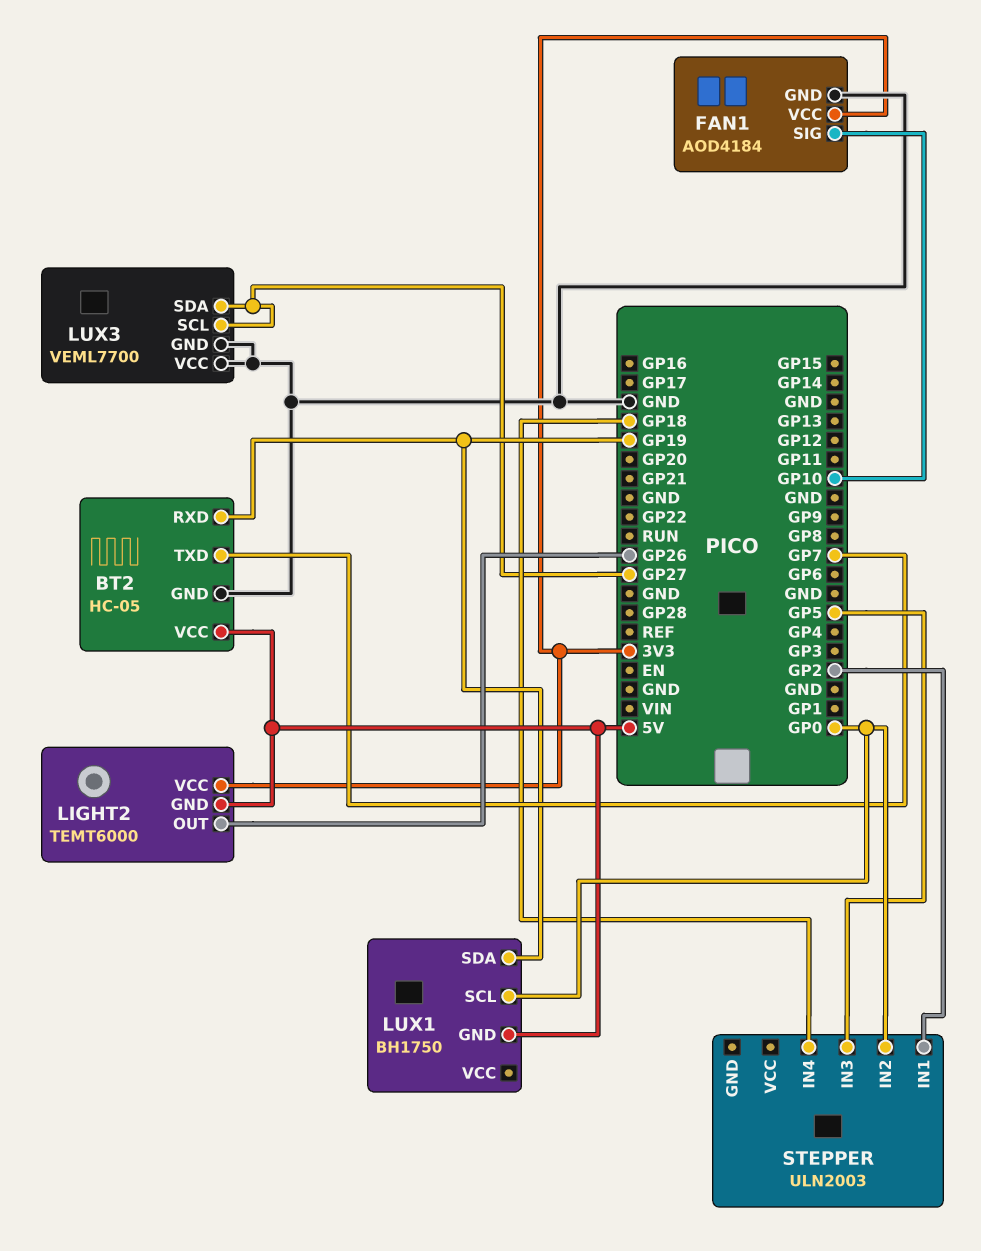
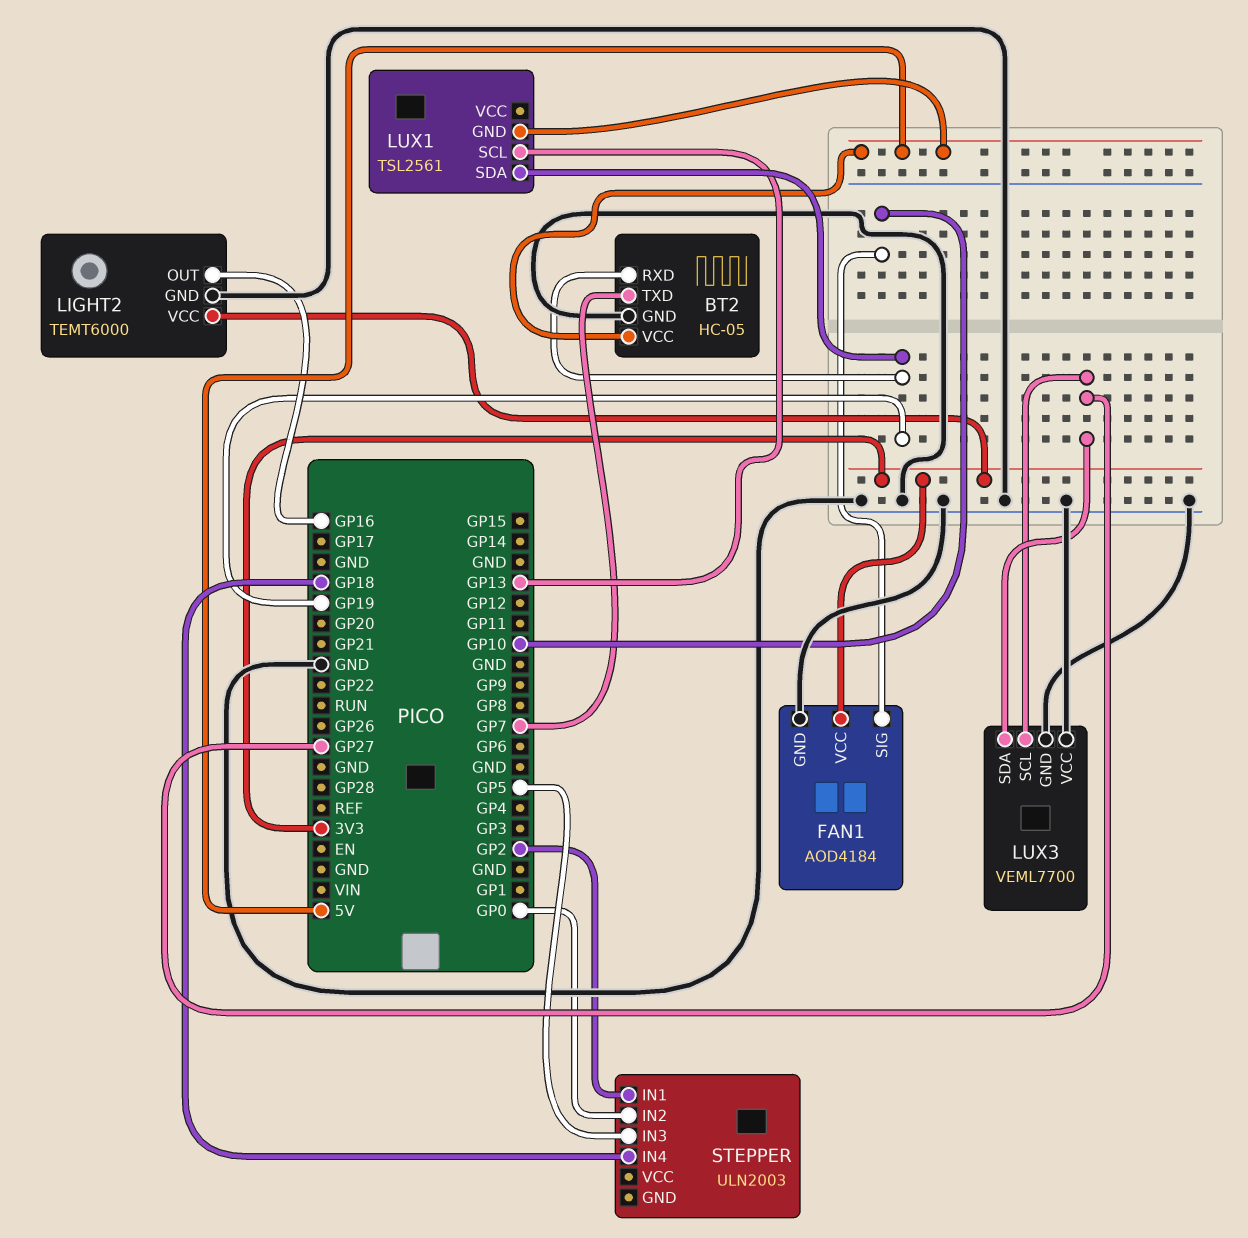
LIGHT2 pin GND: 5V -> GND
LIGHT2 pin OUT: GP26 -> GP16
LUX1: BH1750 -> TSL2561
LUX1 pin SCL: GP0 -> GP13

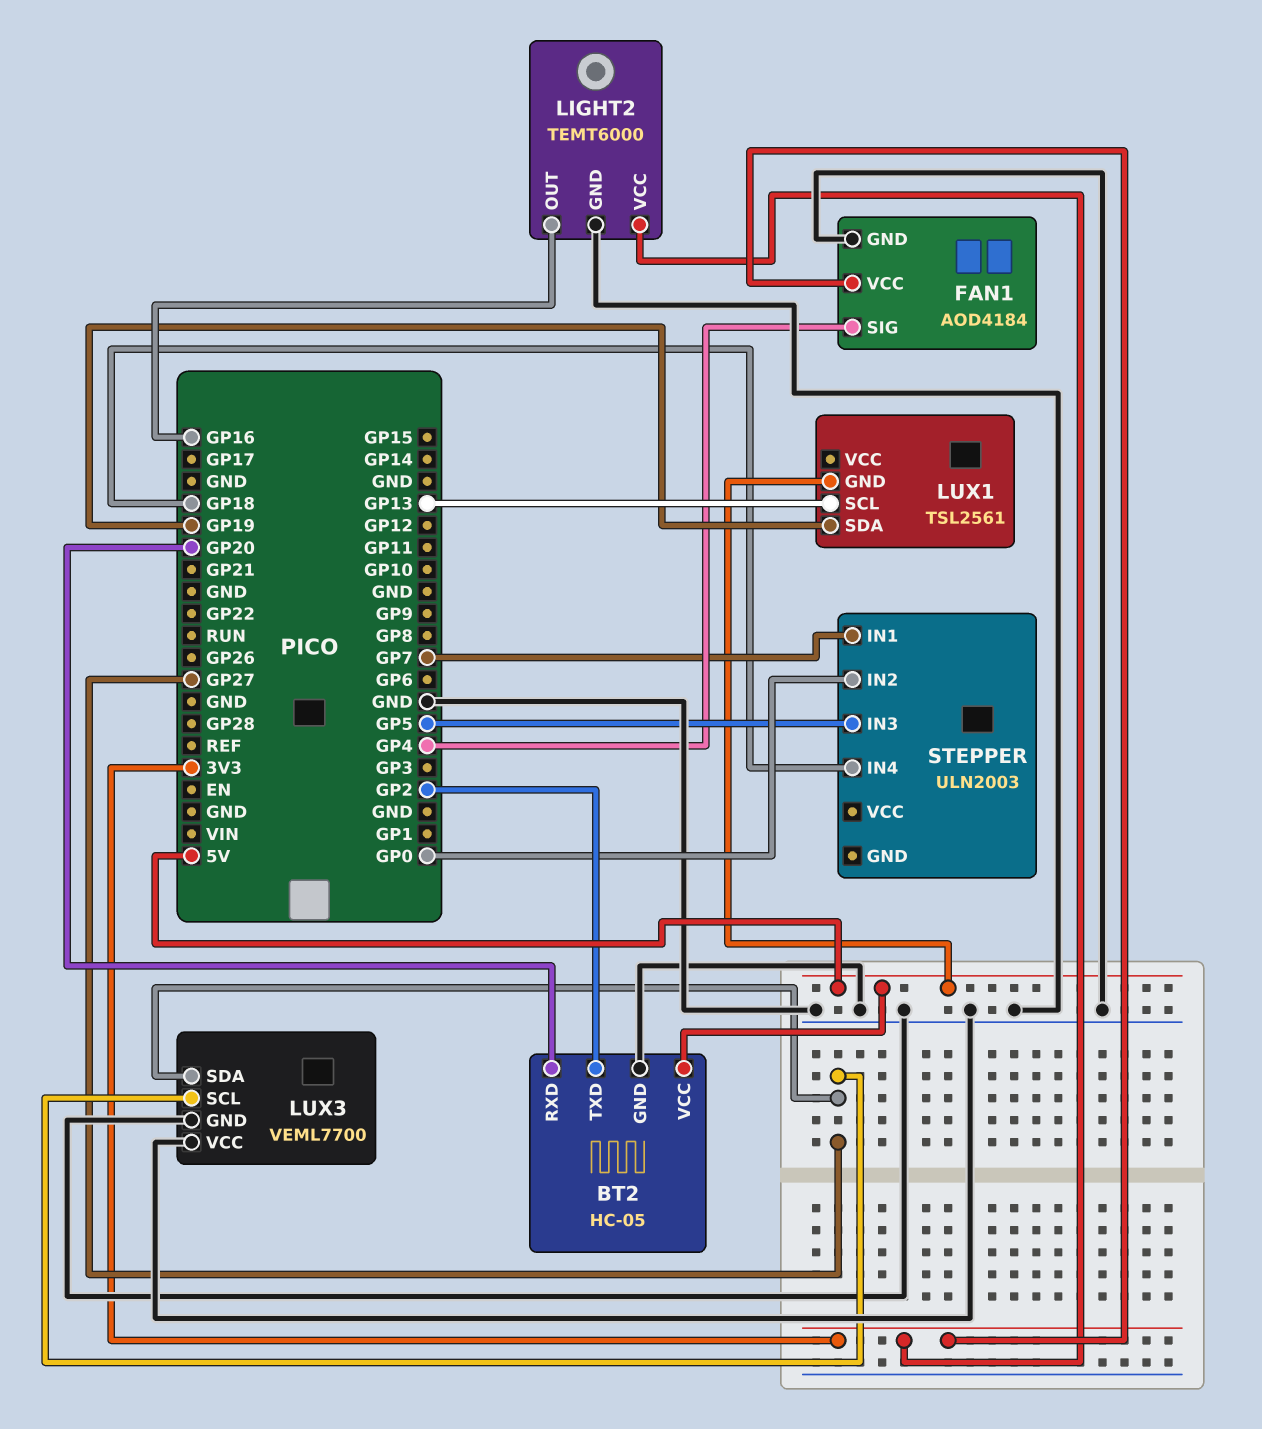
BT2 pin RXD: GP19 -> GP20
BT2 pin TXD: GP7 -> GP2
FAN1 pin SIG: GP10 -> GP4
STEPPER pin IN1: GP2 -> GP7

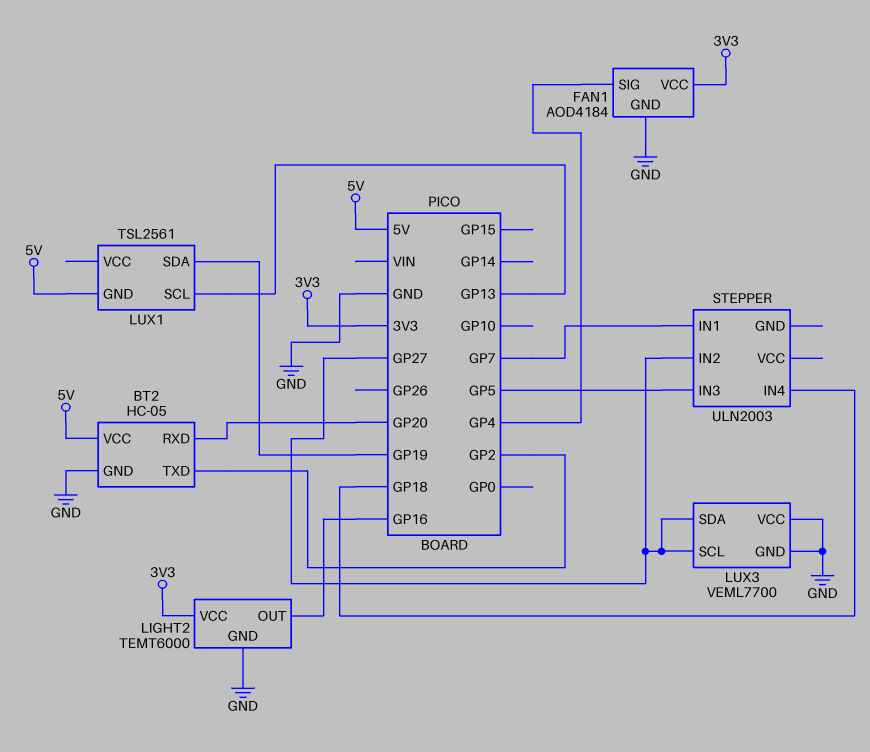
STEPPER pin IN2: GP0 -> GP27

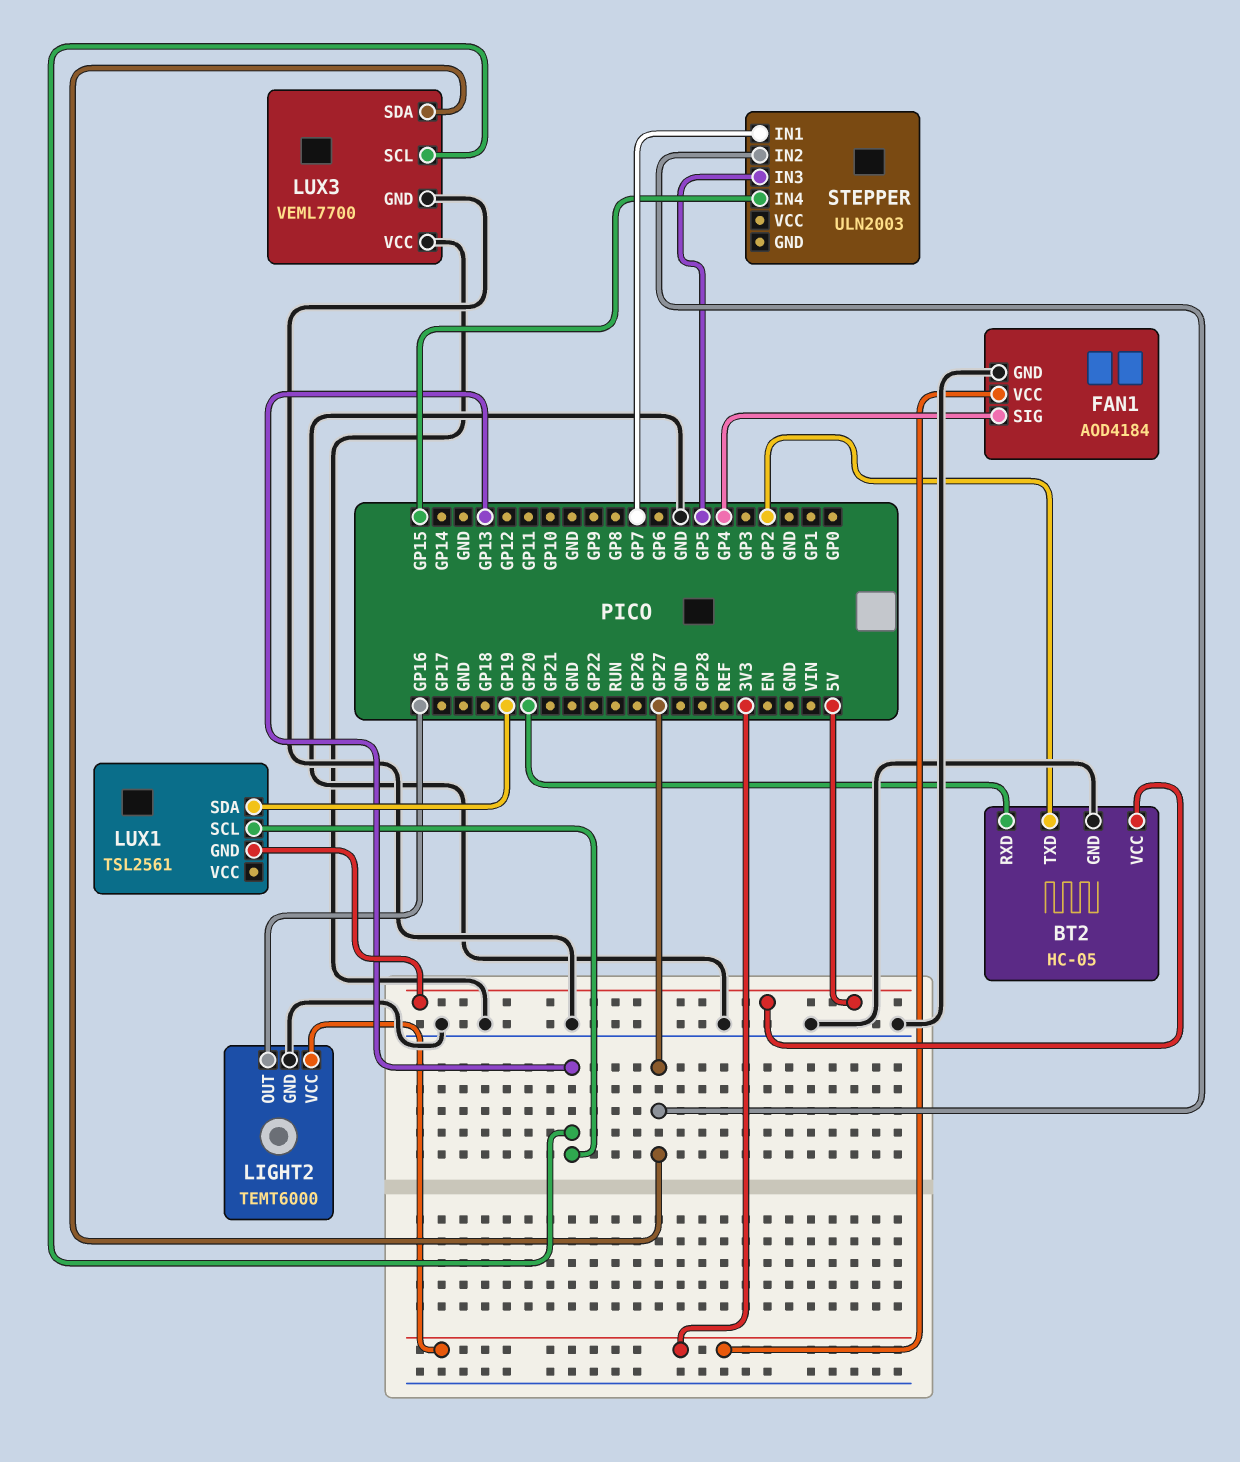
LUX3 pin SCL: GP27 -> GP13
STEPPER pin IN4: GP18 -> GP15

